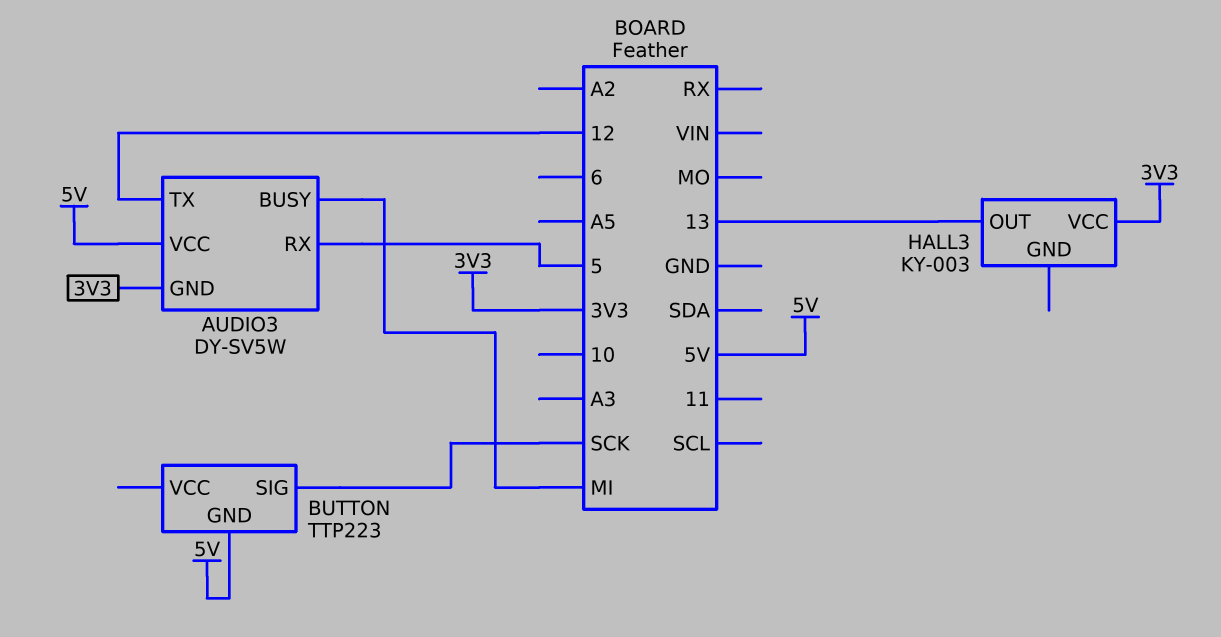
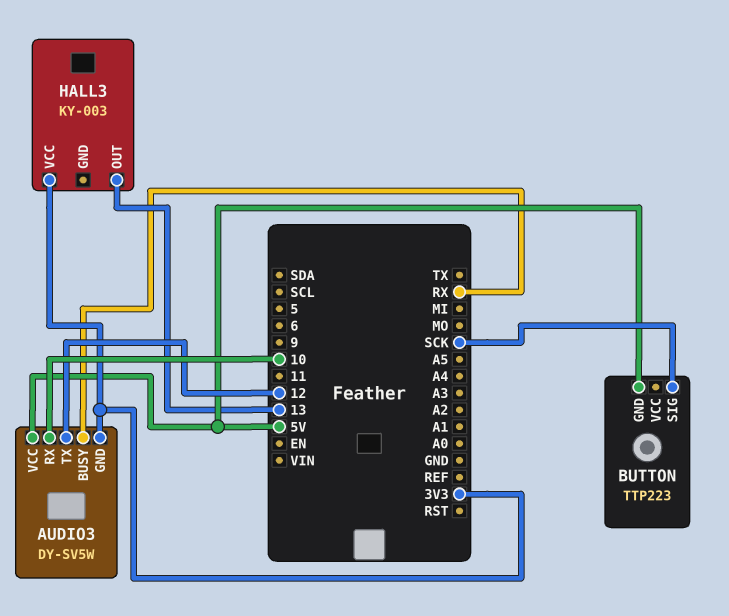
AUDIO3 pin BUSY: MI -> RX
AUDIO3 pin RX: 5 -> 10

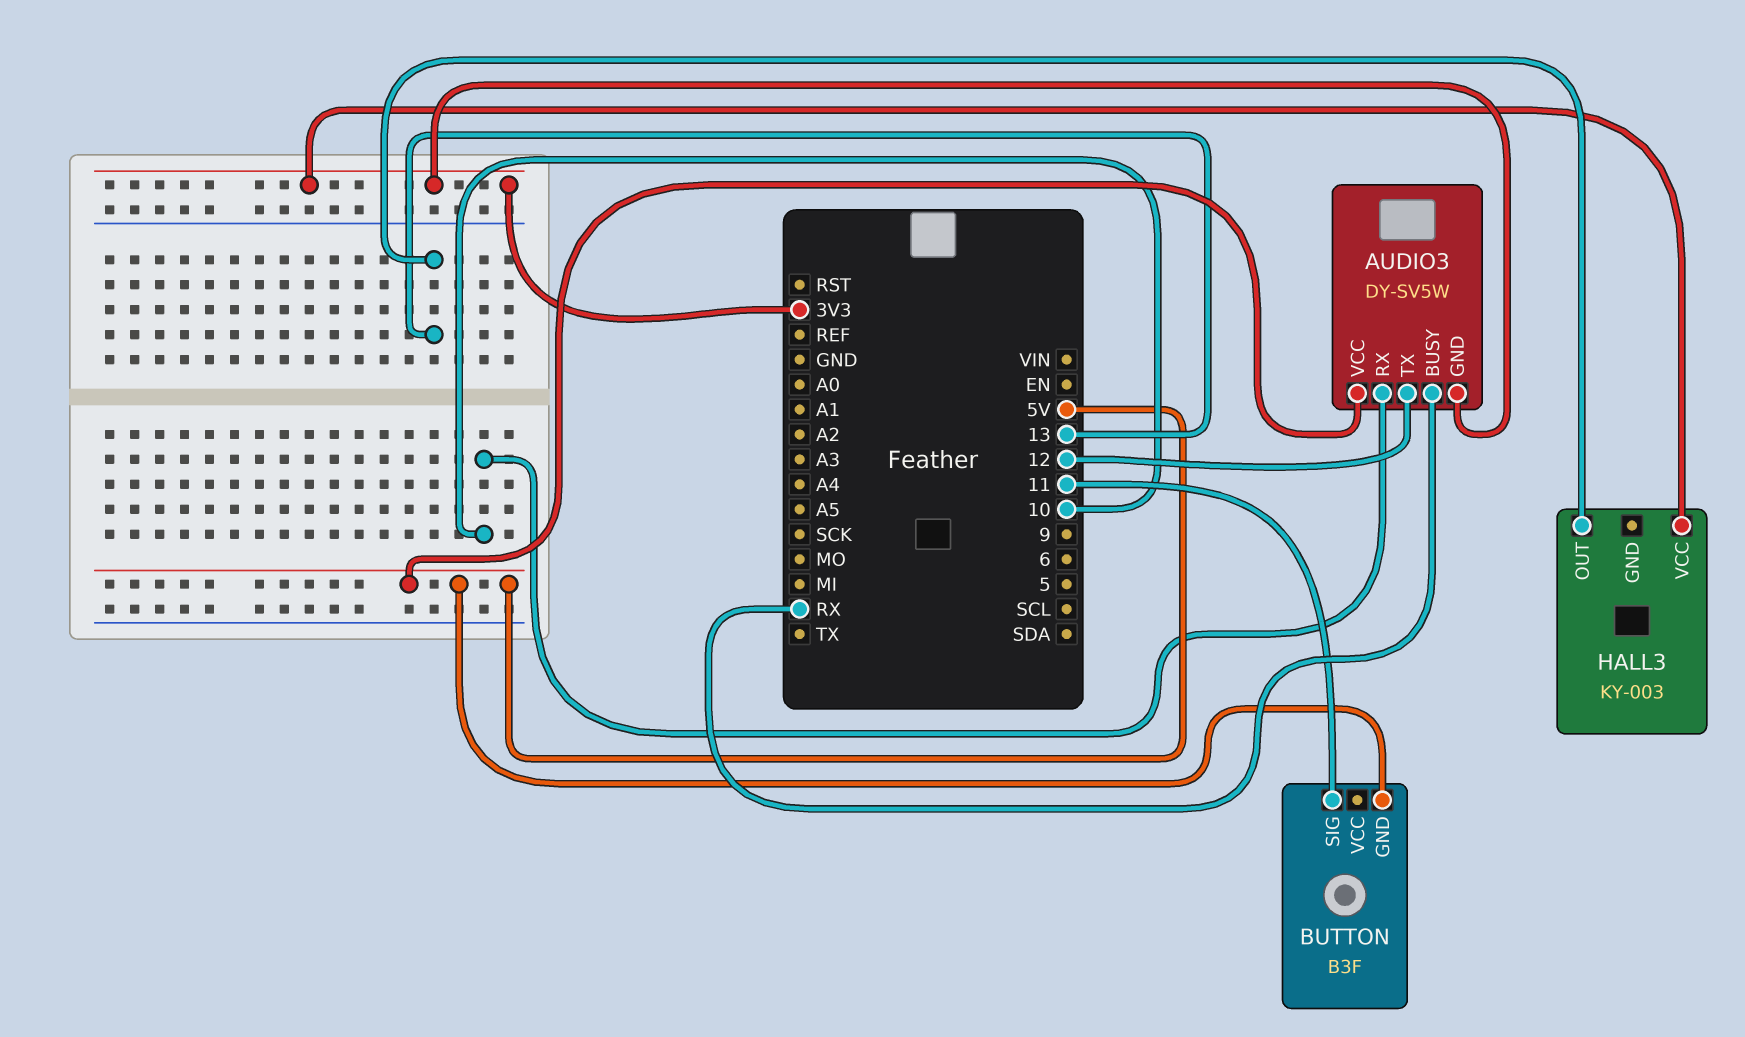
BUTTON: TTP223 -> B3F
BUTTON pin SIG: SCK -> 11

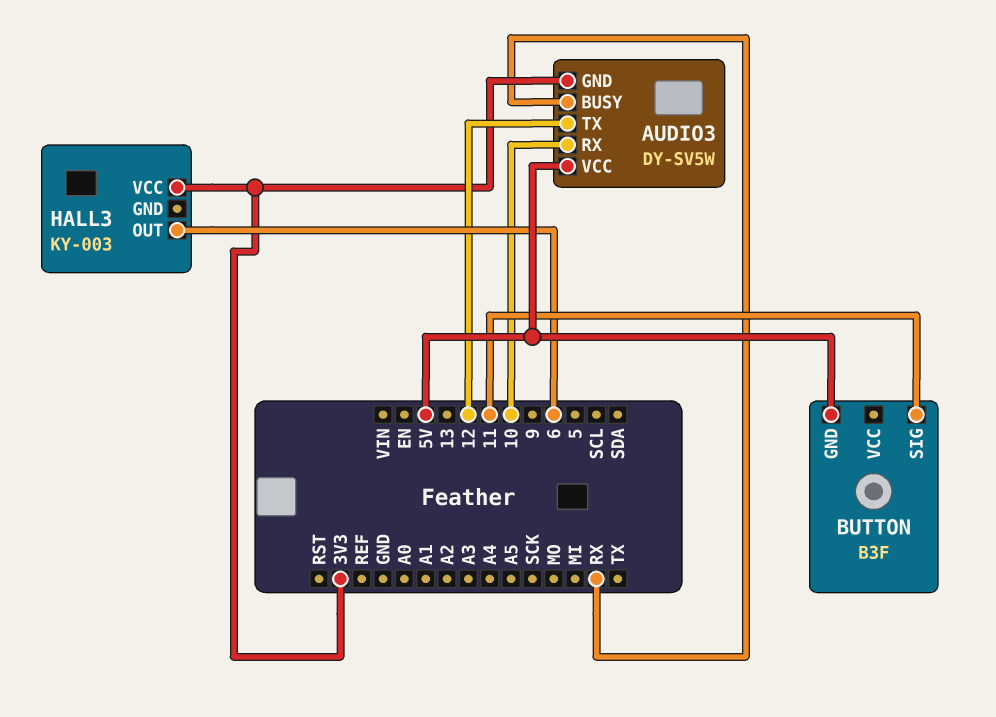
HALL3 pin OUT: 13 -> 6

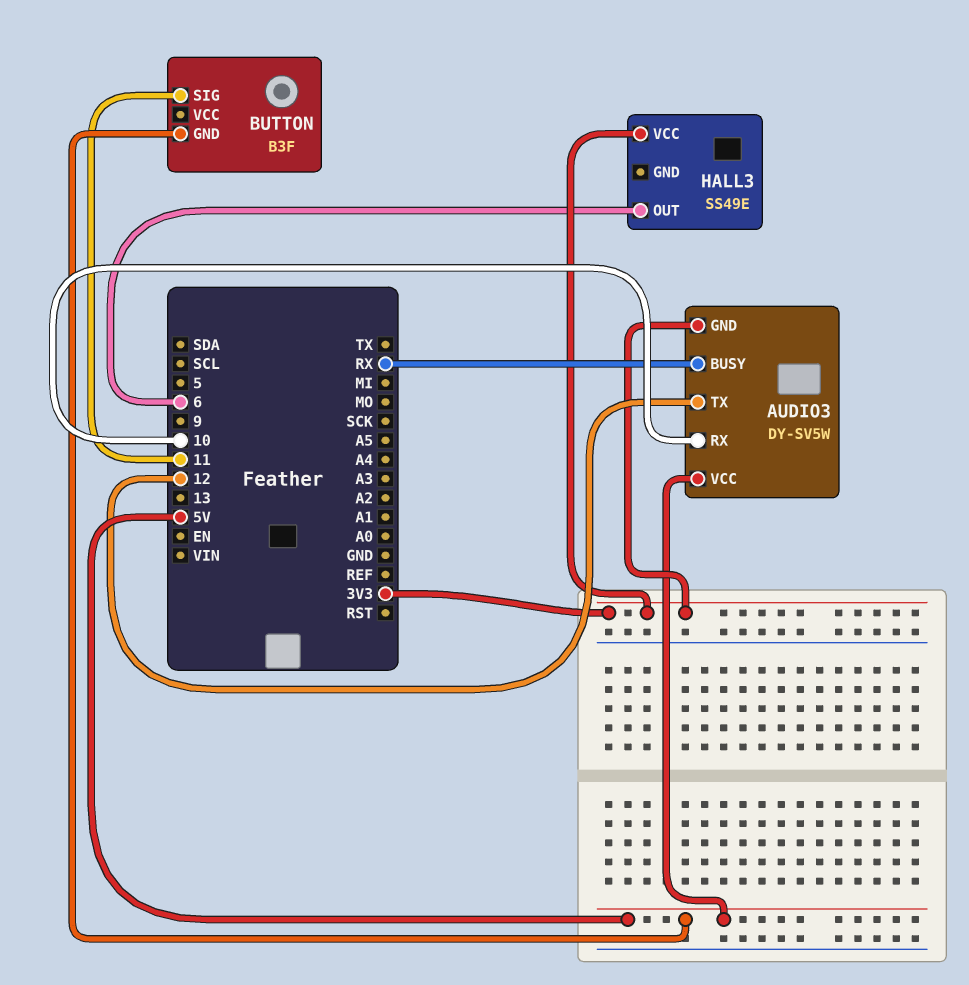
HALL3: KY-003 -> SS49E

